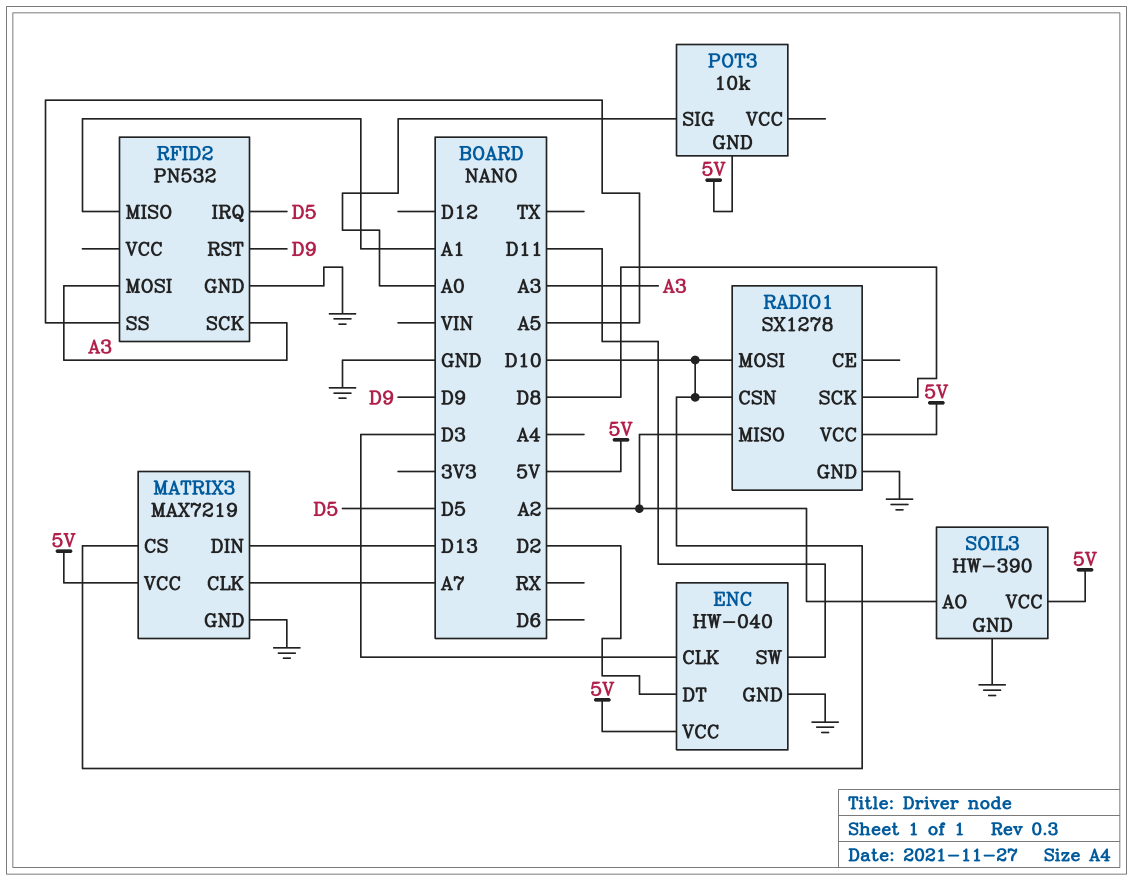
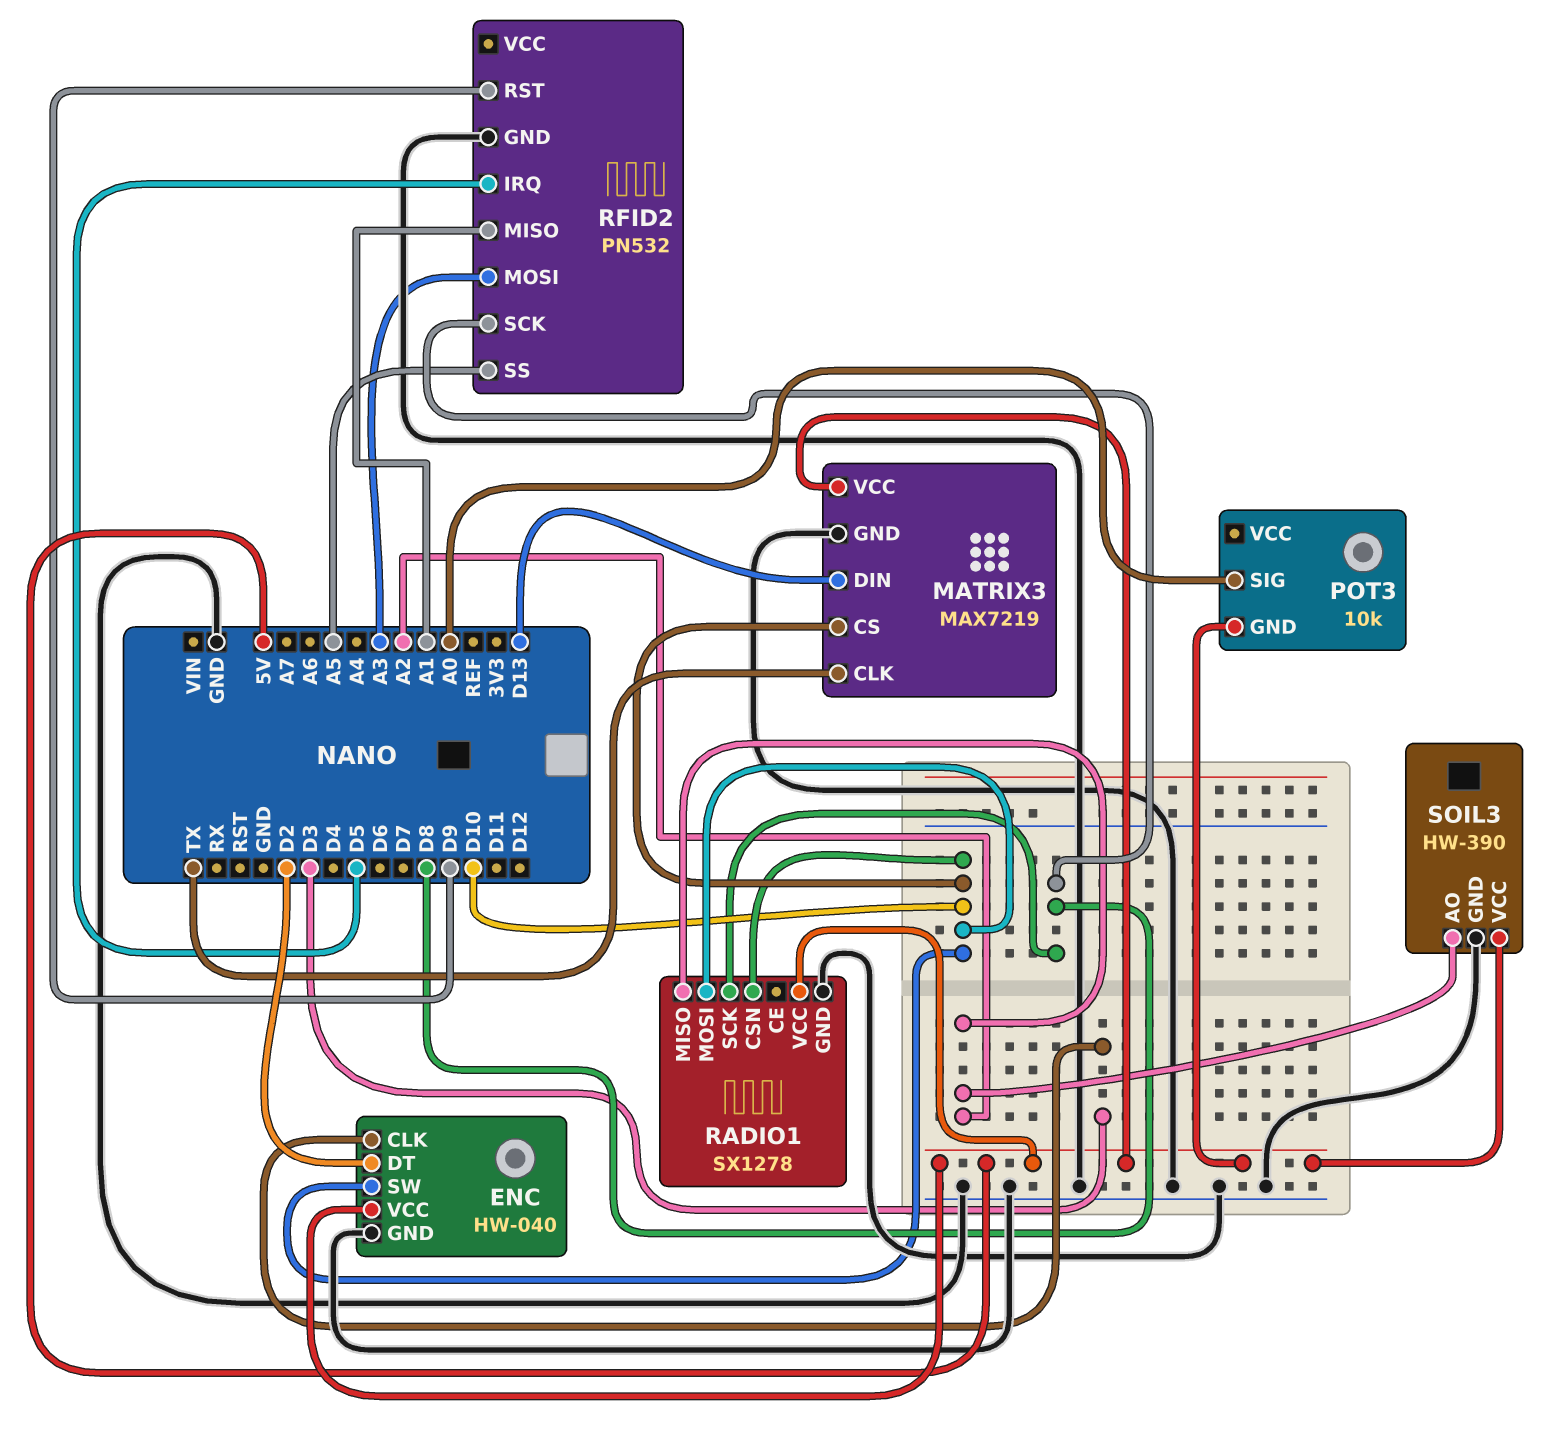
ENC pin SW: D11 -> D10
MATRIX3 pin CLK: A7 -> TX
RFID2 pin SCK: A3 -> D8

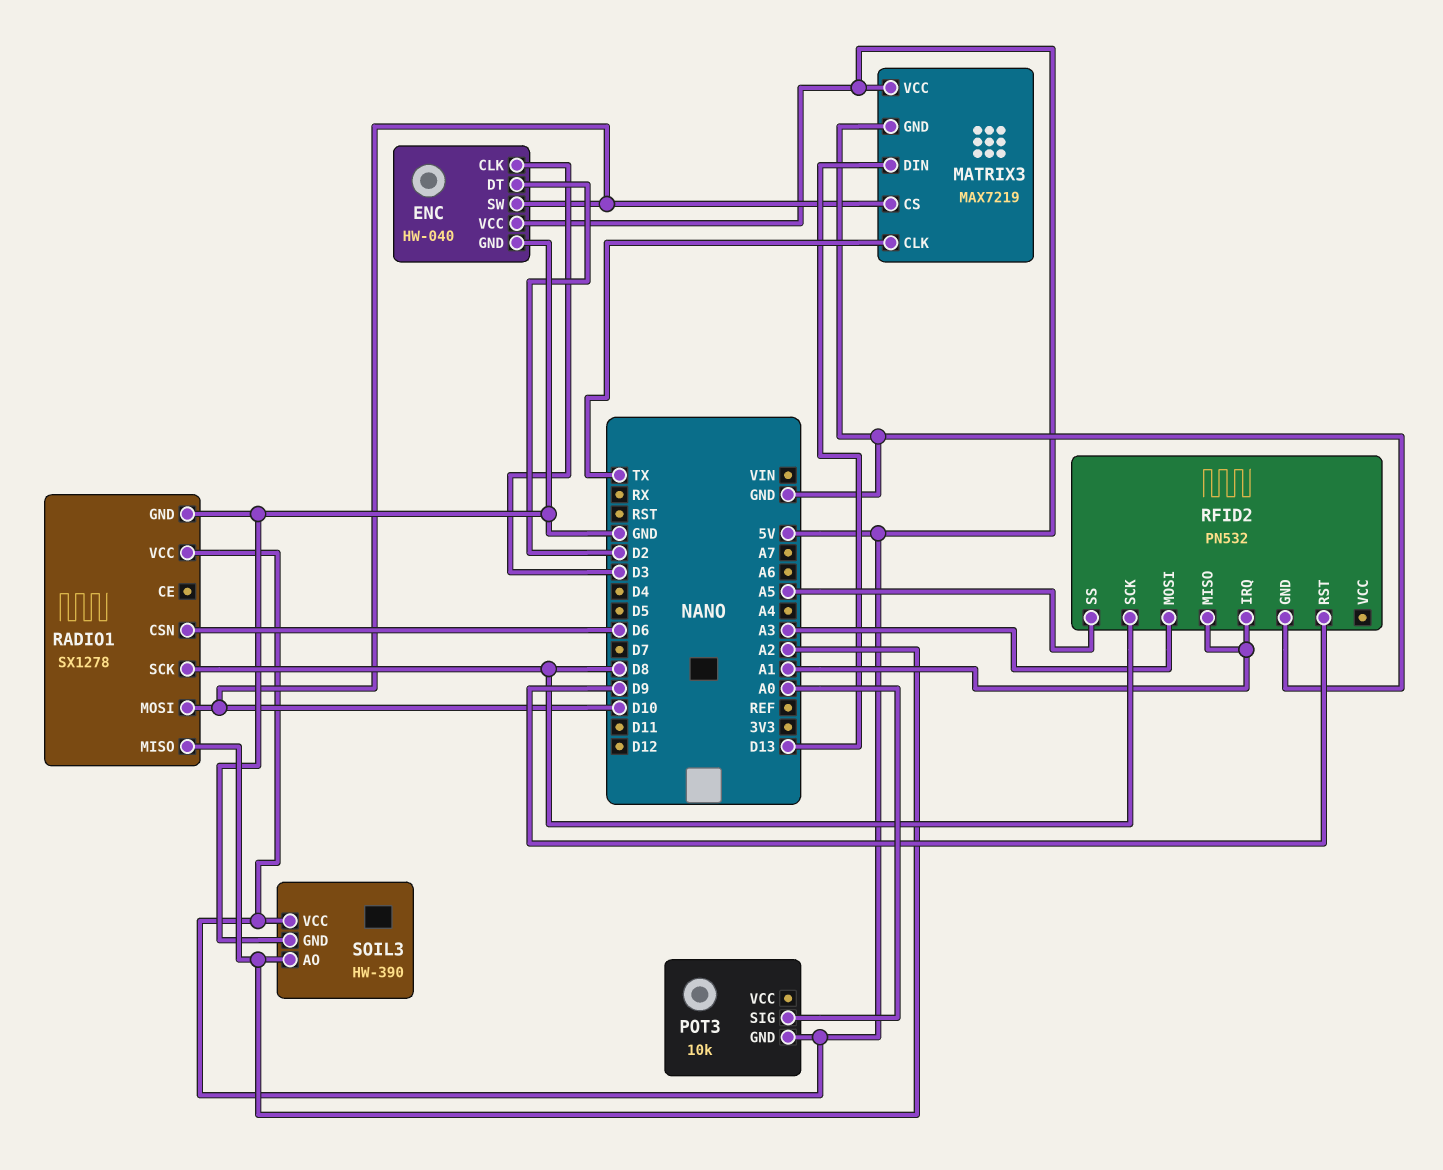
RADIO1 pin CSN: D10 -> D6
RFID2 pin IRQ: D5 -> A1

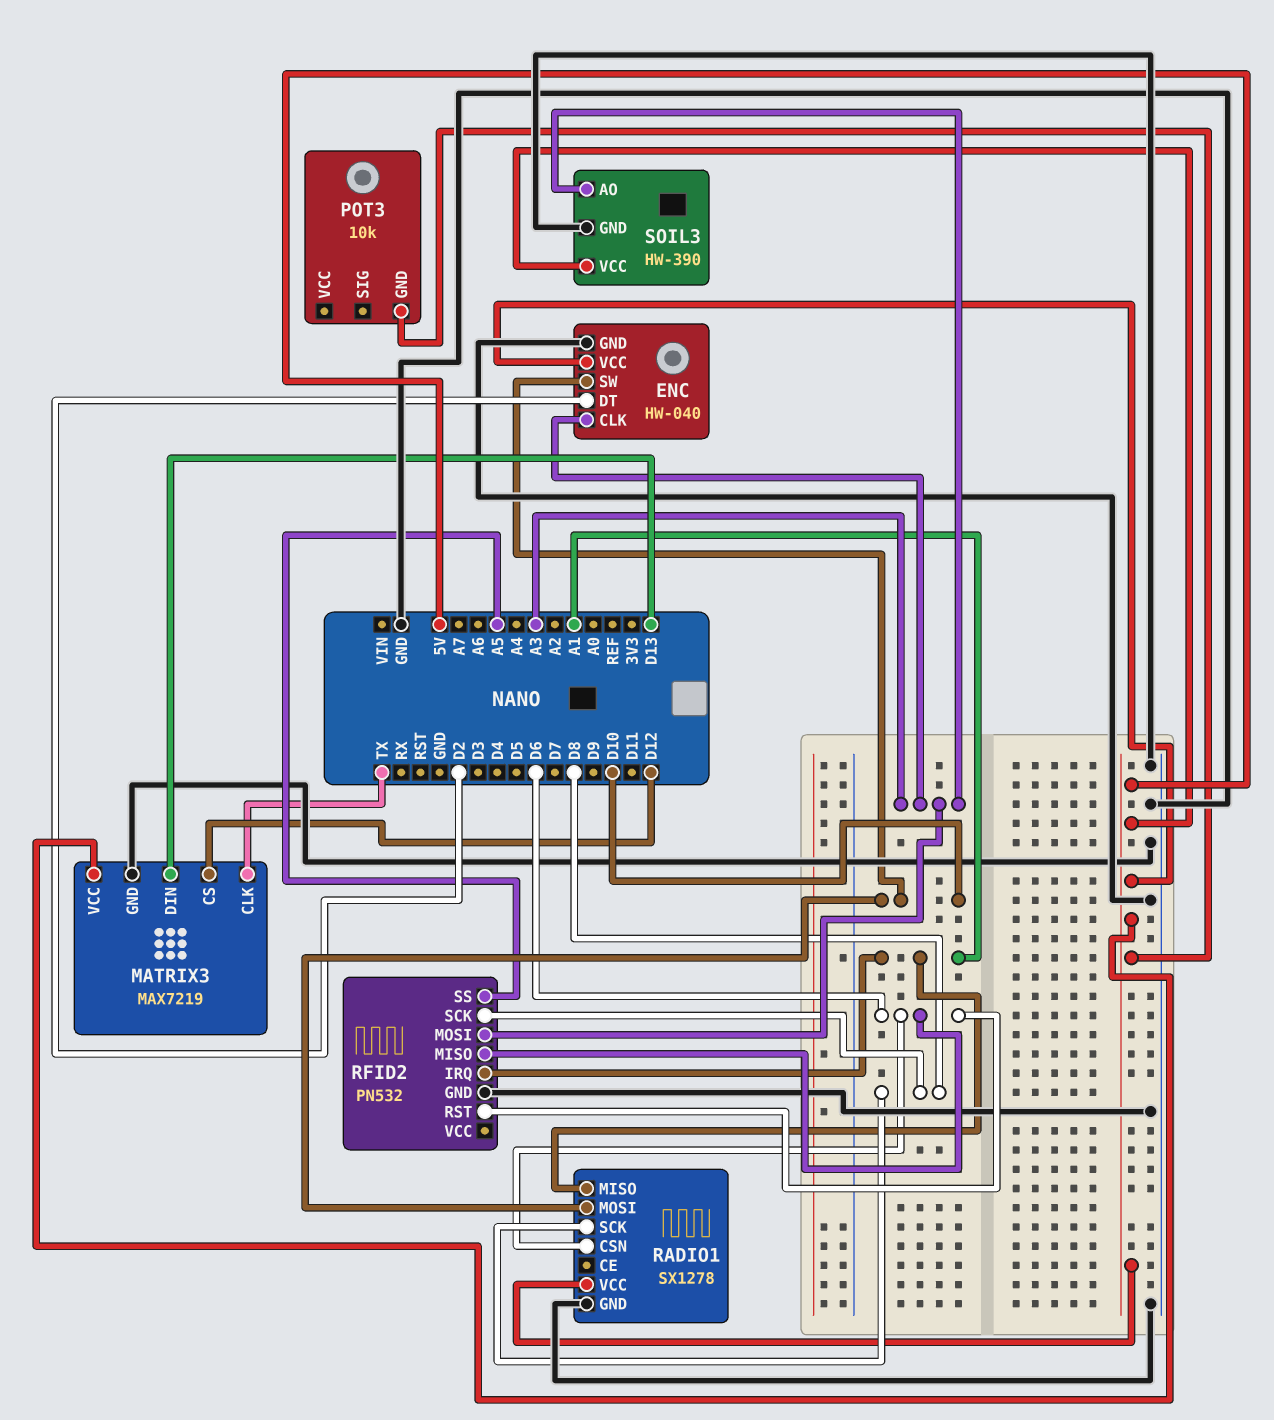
ENC pin CLK: D3 -> A3
MATRIX3 pin CS: D10 -> D12
POT3 pin SIG: A0 -> none
RADIO1 pin MISO: A2 -> A1
RFID2 pin MISO: A1 -> D6
RFID2 pin RST: D9 -> D6
SOIL3 pin AO: A2 -> A3

